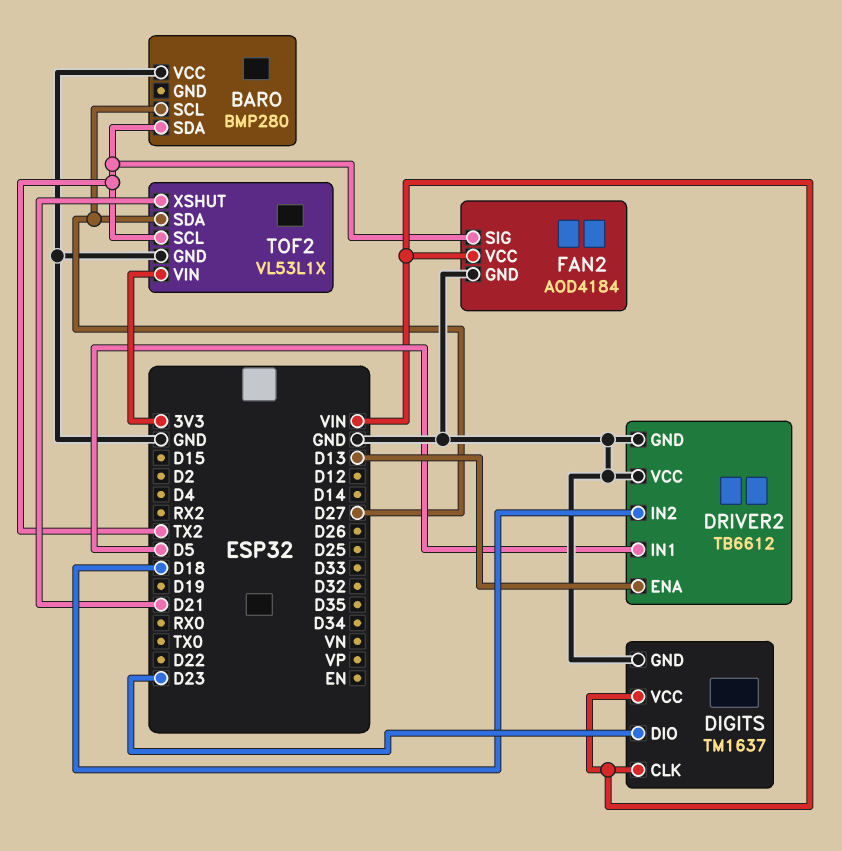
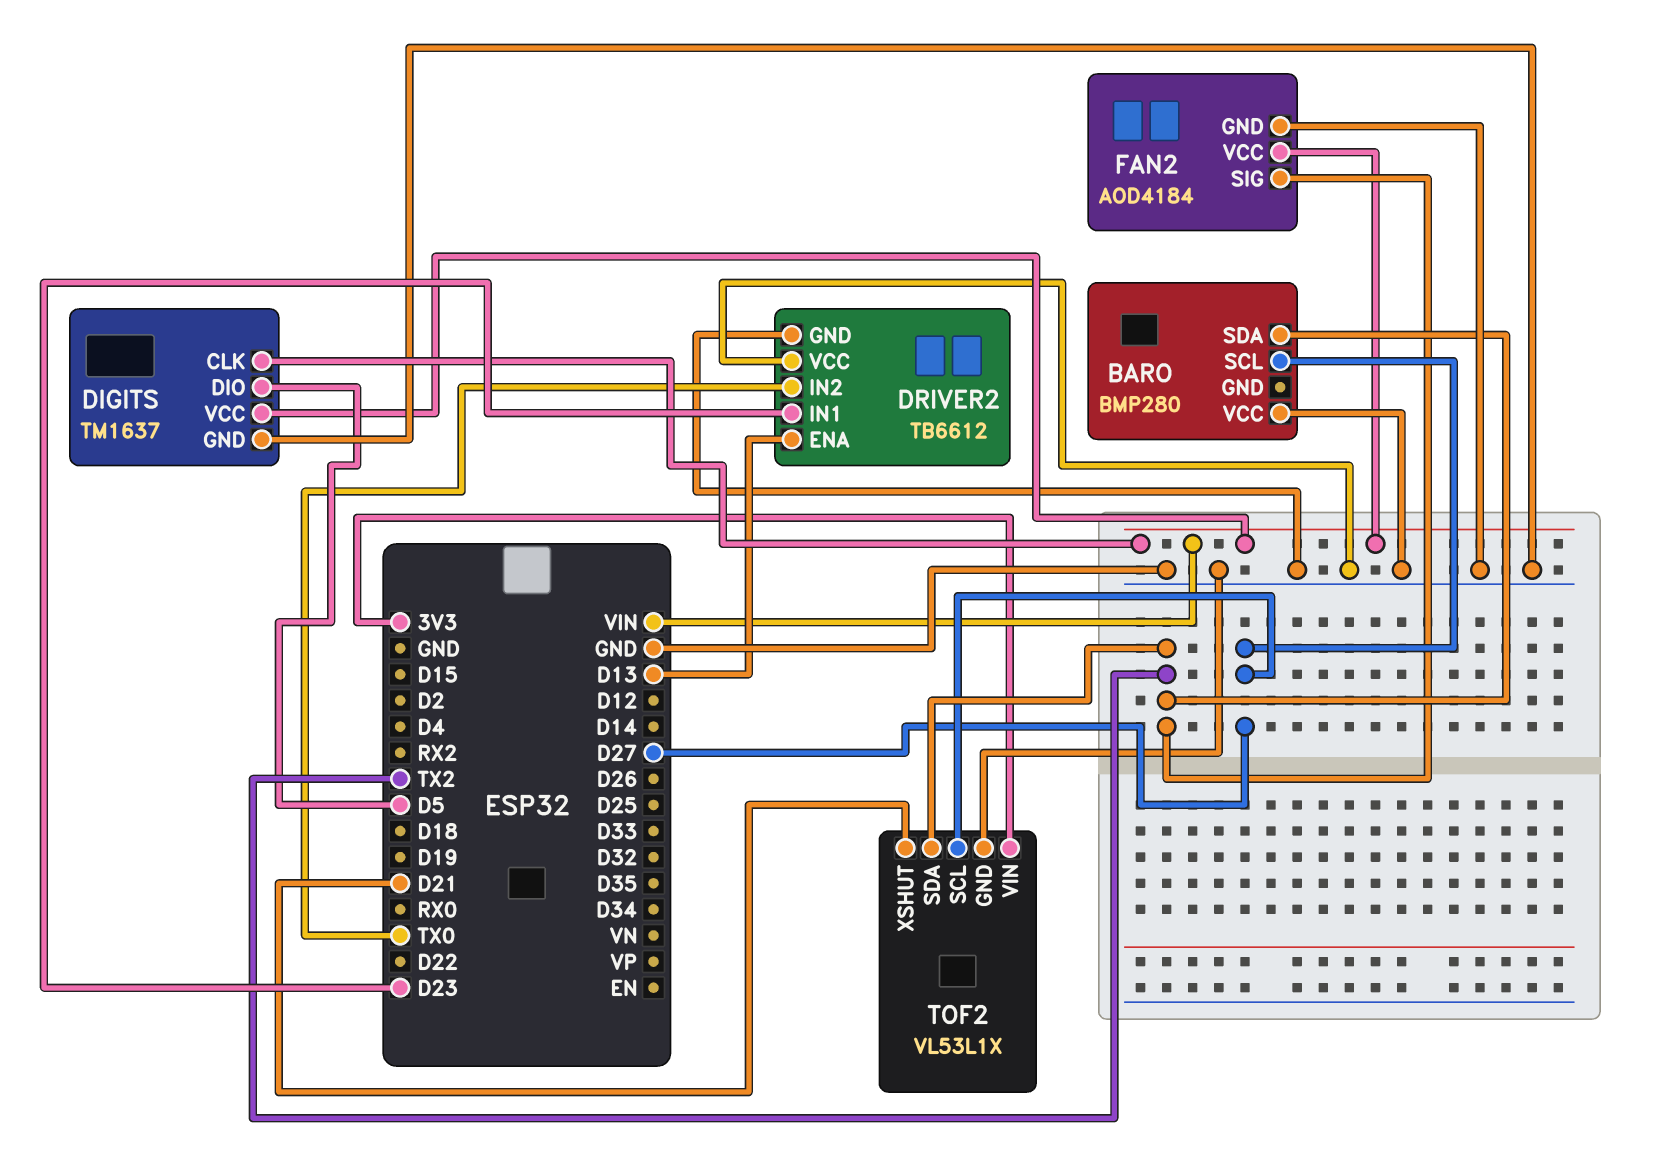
DIGITS pin DIO: D23 -> D5
DRIVER2 pin IN1: D5 -> D23
DRIVER2 pin IN2: D18 -> TX0
TOF2 pin SCL: TX2 -> D27
TOF2 pin SDA: D27 -> TX2

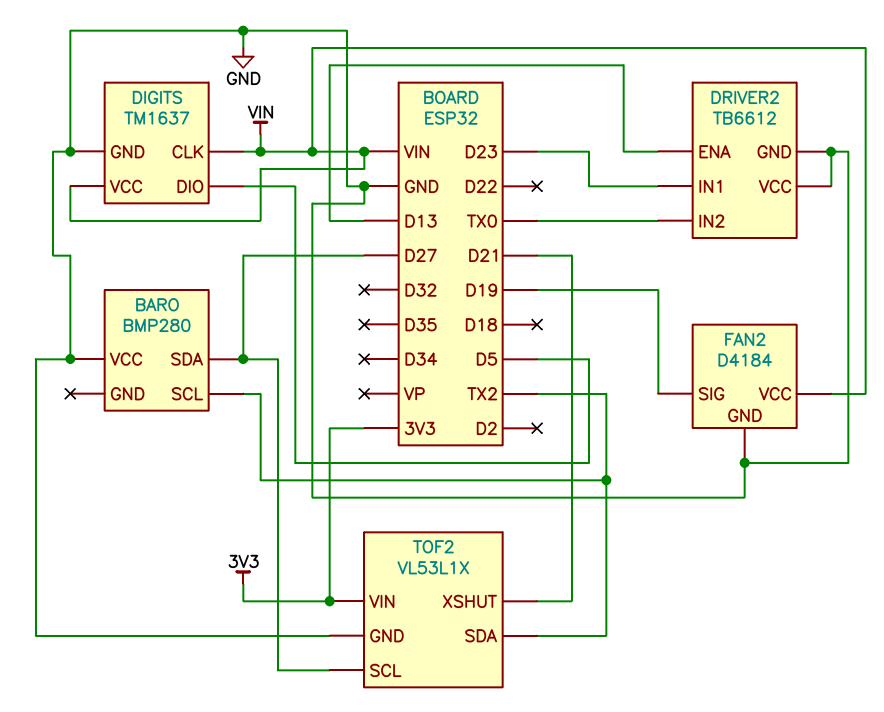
BARO pin SCL: D27 -> TX2
BARO pin SDA: TX2 -> D27
FAN2: AOD4184 -> D4184
FAN2 pin SIG: TX2 -> D19

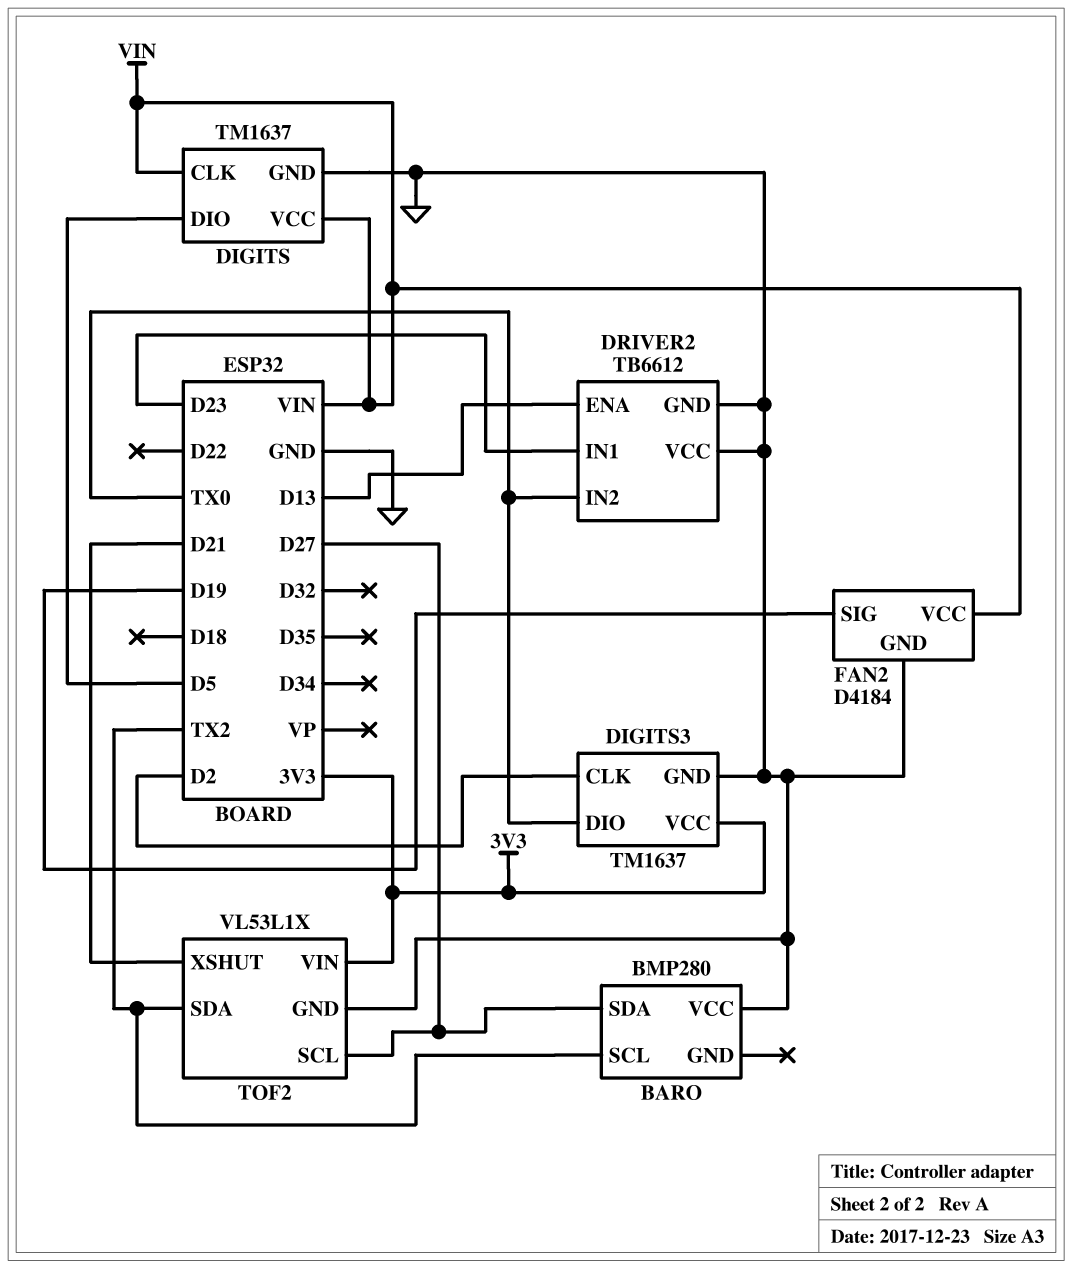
DIGITS3: none -> TM1637
DIGITS3 pin CLK: none -> D2
DIGITS3 pin DIO: none -> TX0
DIGITS3 pin GND: none -> GND
DIGITS3 pin VCC: none -> 3V3

